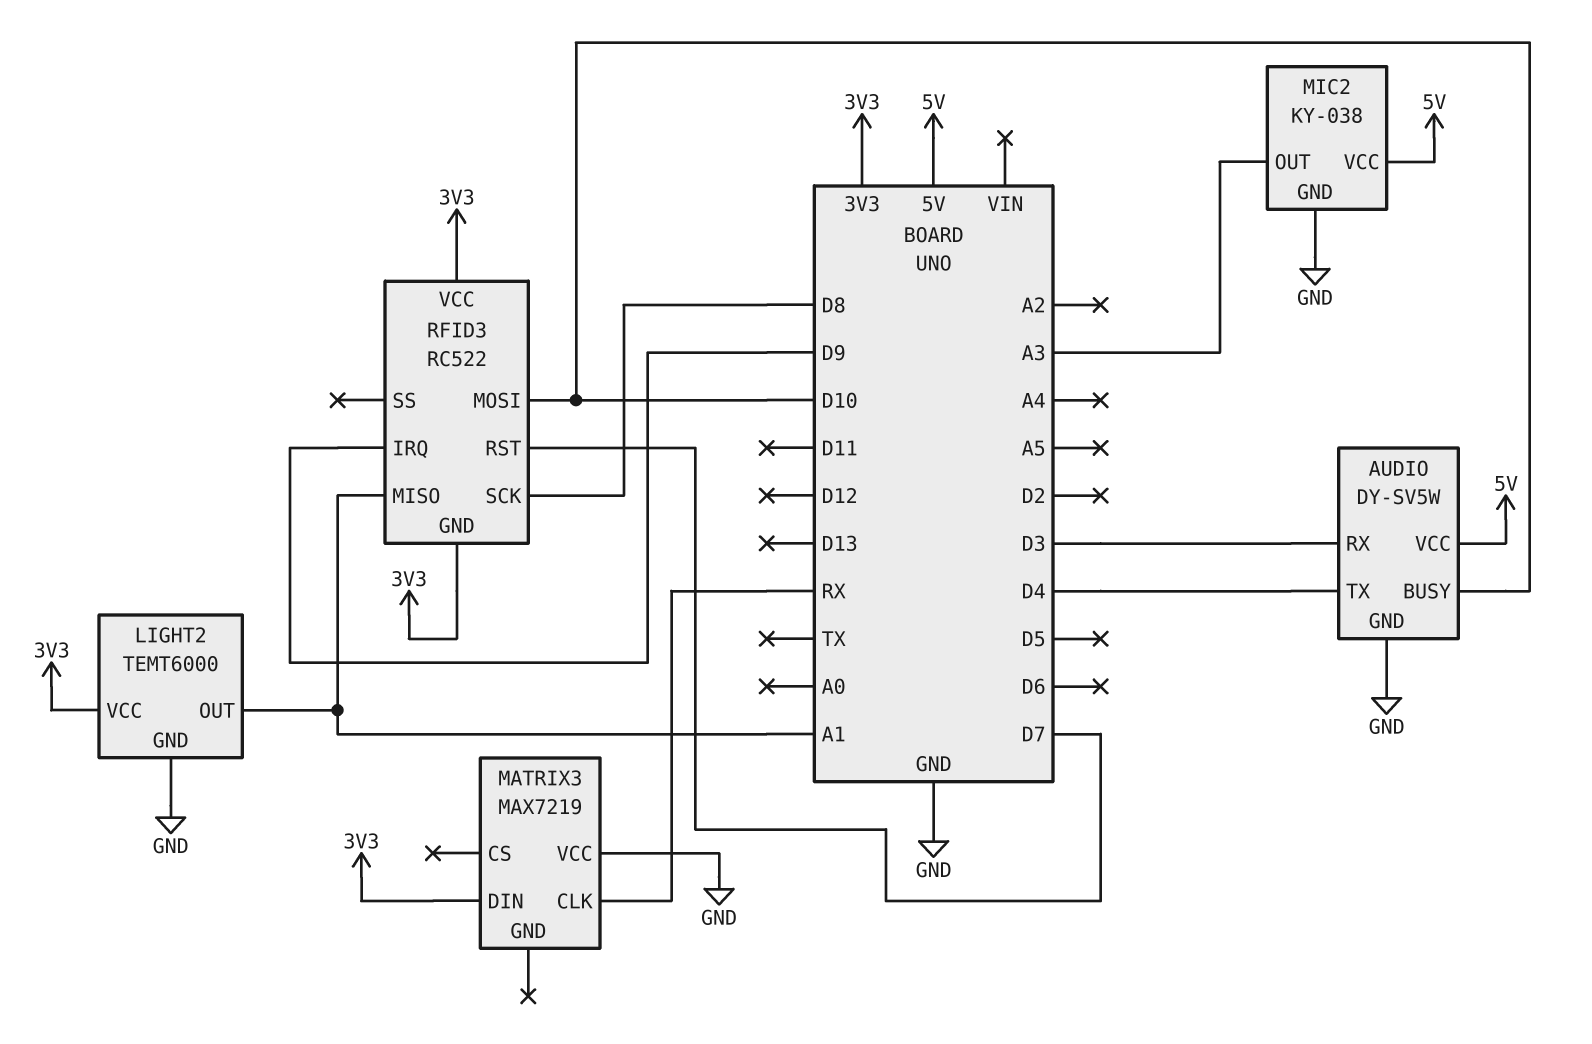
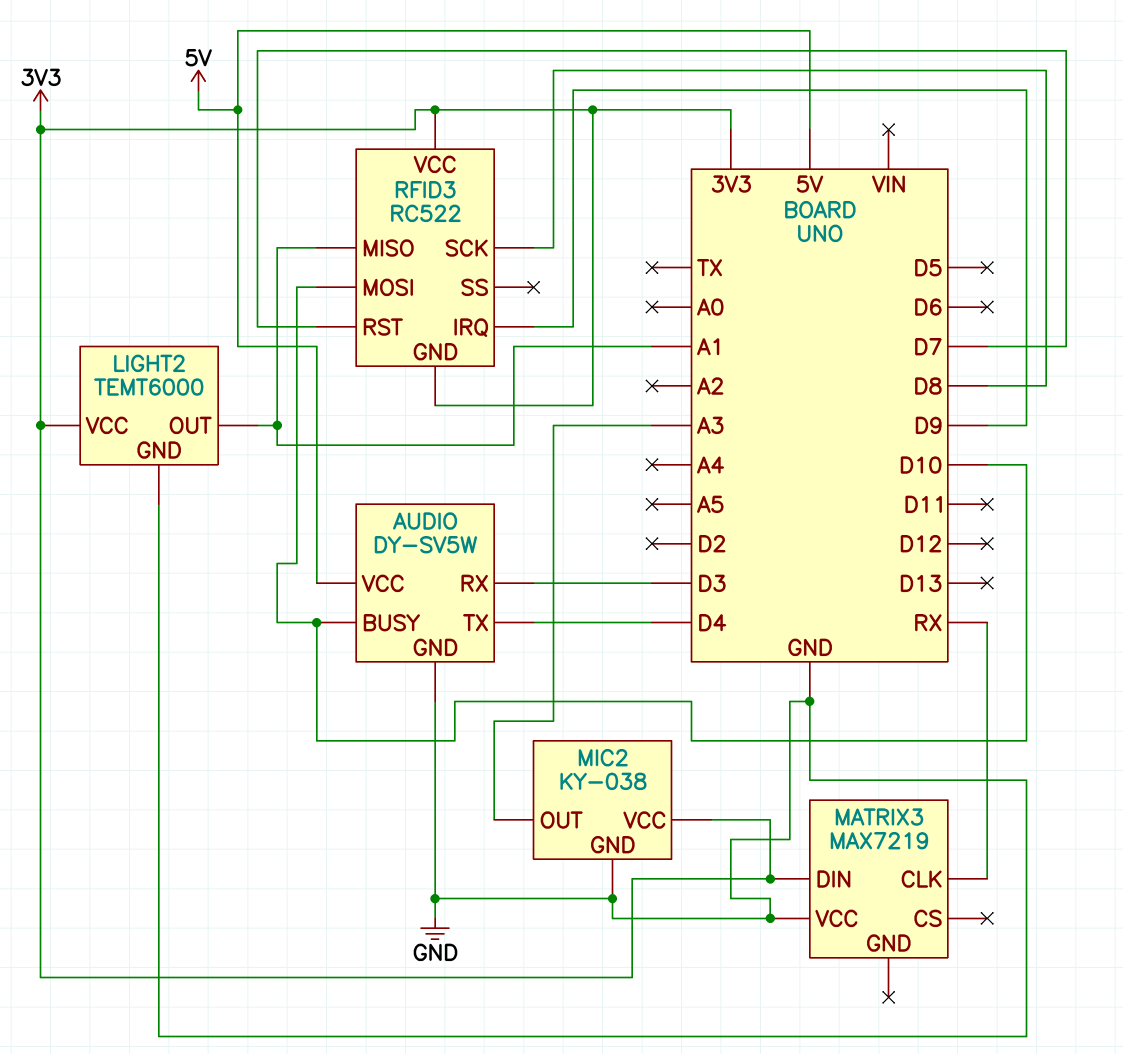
MIC2 pin VCC: 5V -> 3V3

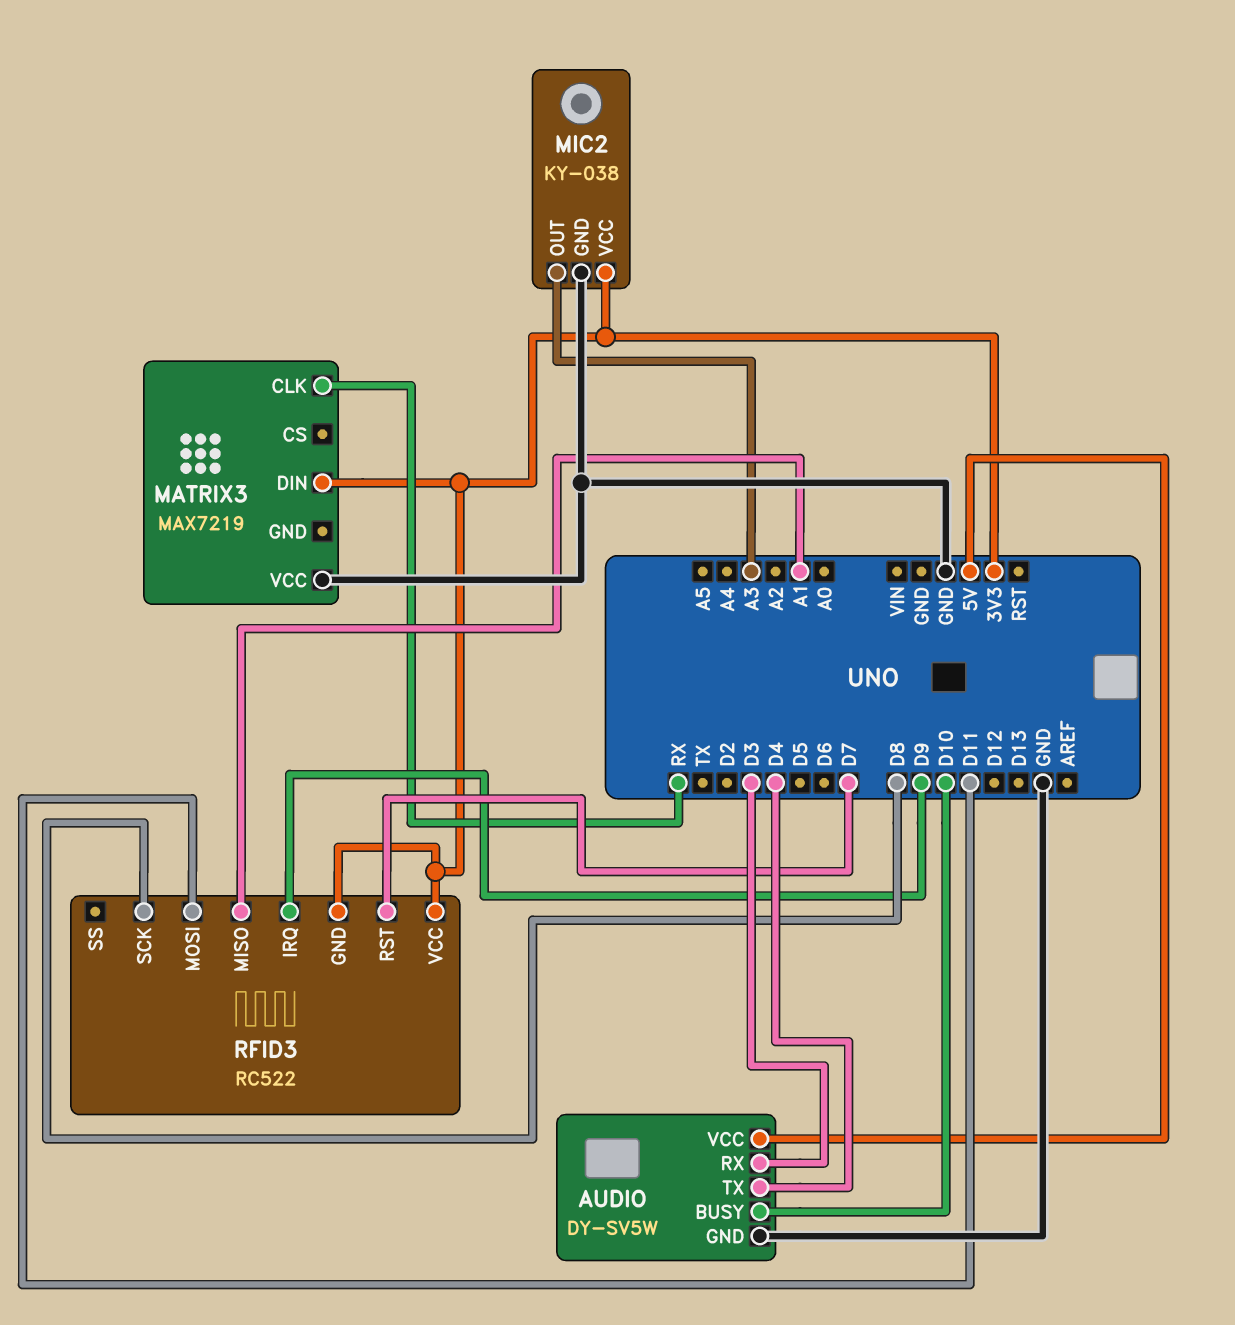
LIGHT2: TEMT6000 -> none
LIGHT2 pin GND: GND -> none
LIGHT2 pin OUT: A1 -> none
LIGHT2 pin VCC: 3V3 -> none
RFID3 pin MOSI: D10 -> D11

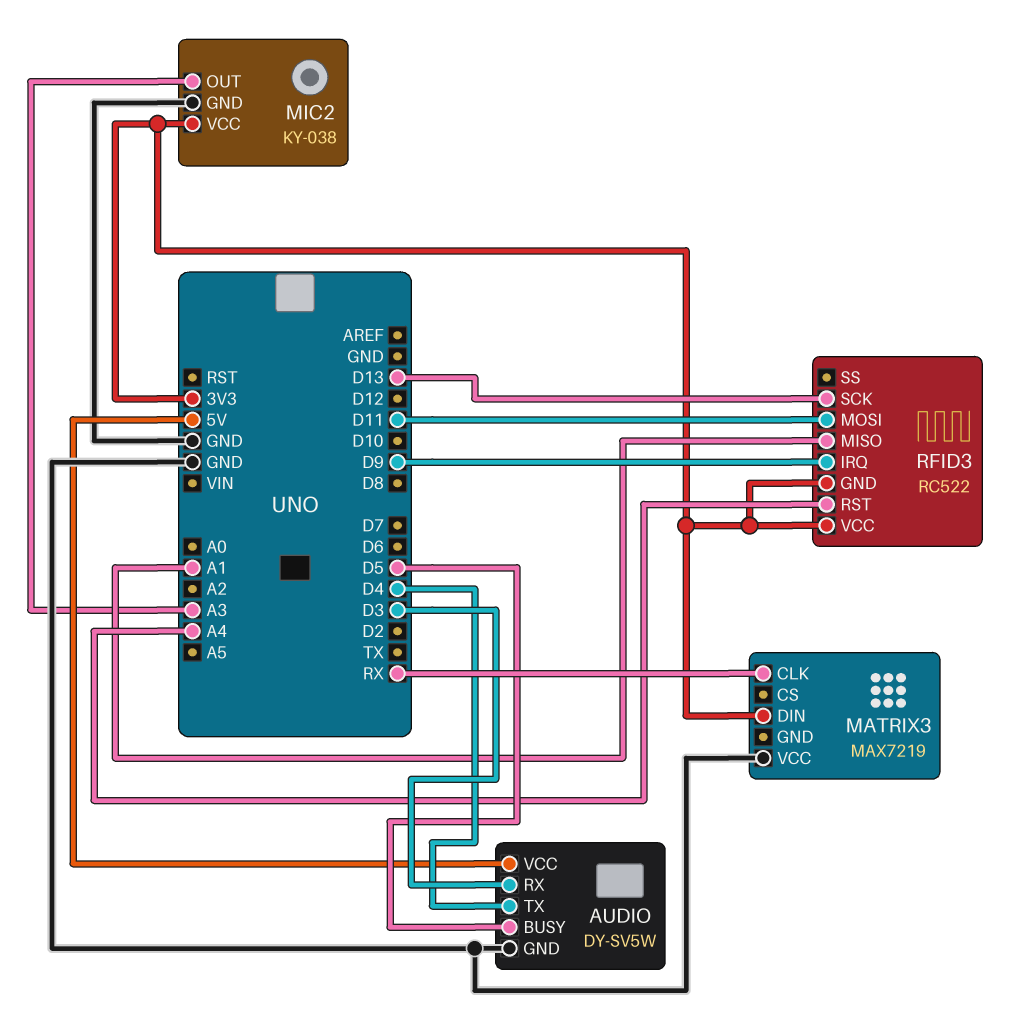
AUDIO pin BUSY: D10 -> D5
RFID3 pin RST: D7 -> A4
RFID3 pin SCK: D8 -> D13

